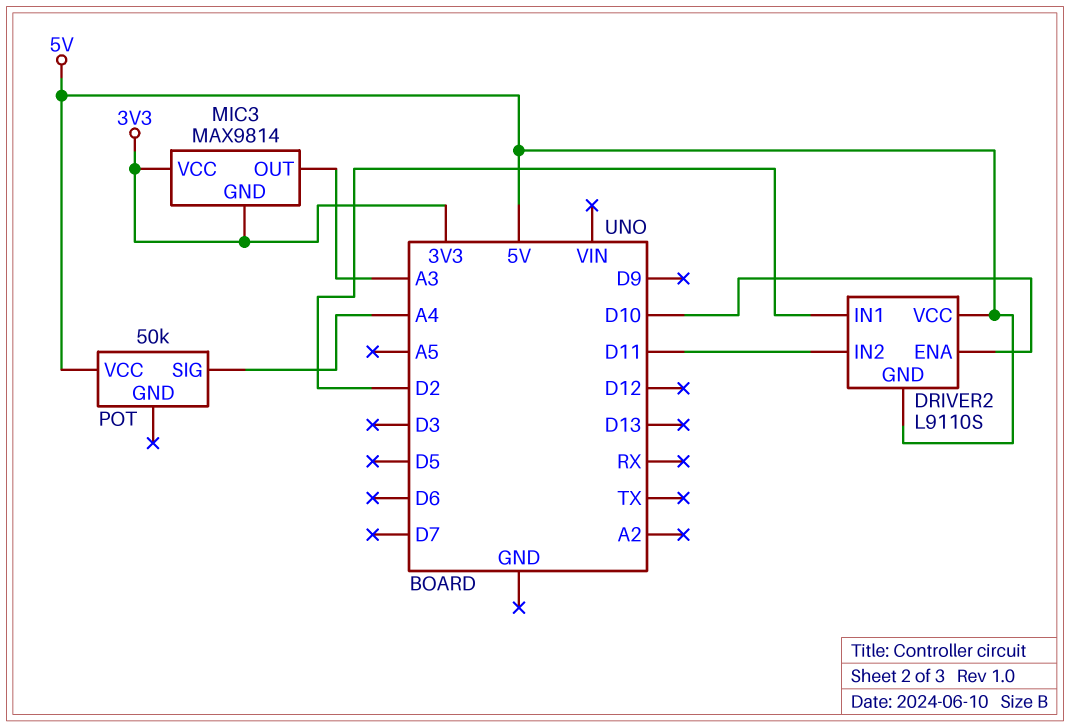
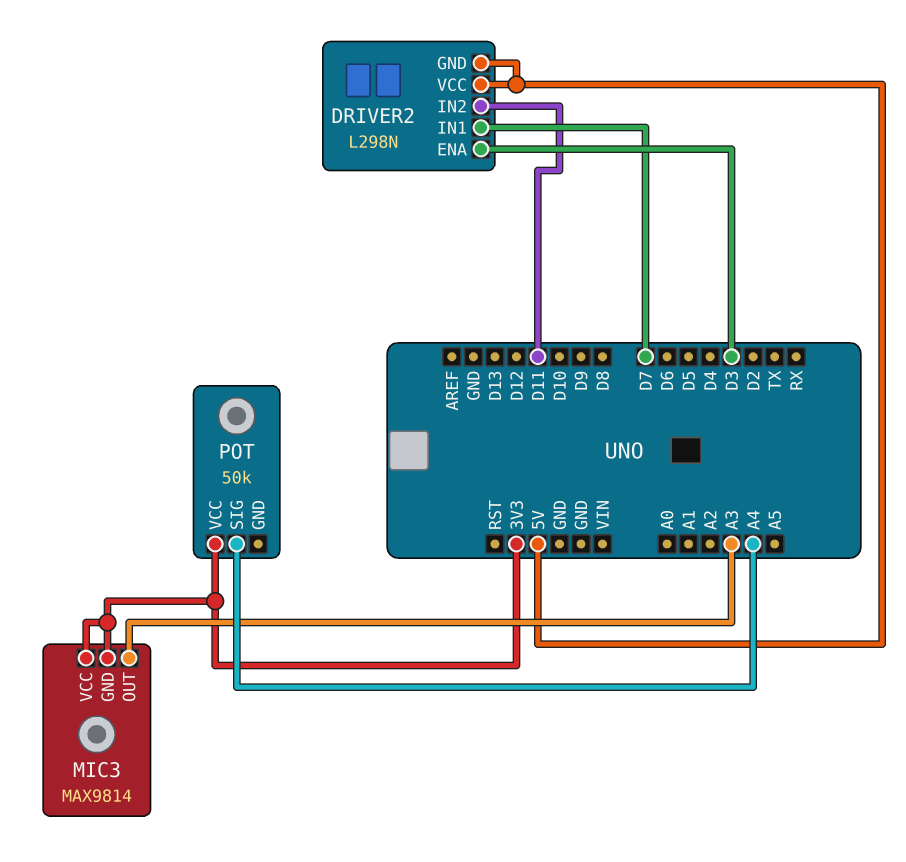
DRIVER2: L9110S -> L298N
DRIVER2 pin ENA: D10 -> D3
DRIVER2 pin IN1: D2 -> D7
POT pin VCC: 5V -> 3V3

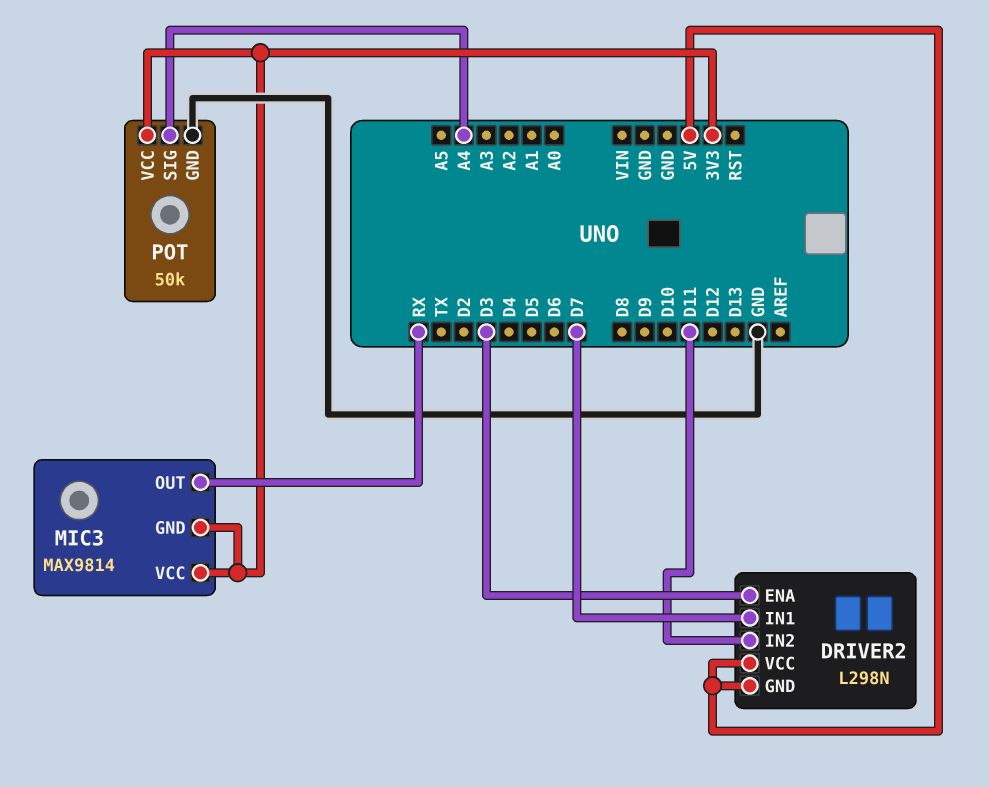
MIC3 pin OUT: A3 -> RX
POT pin GND: none -> GND

